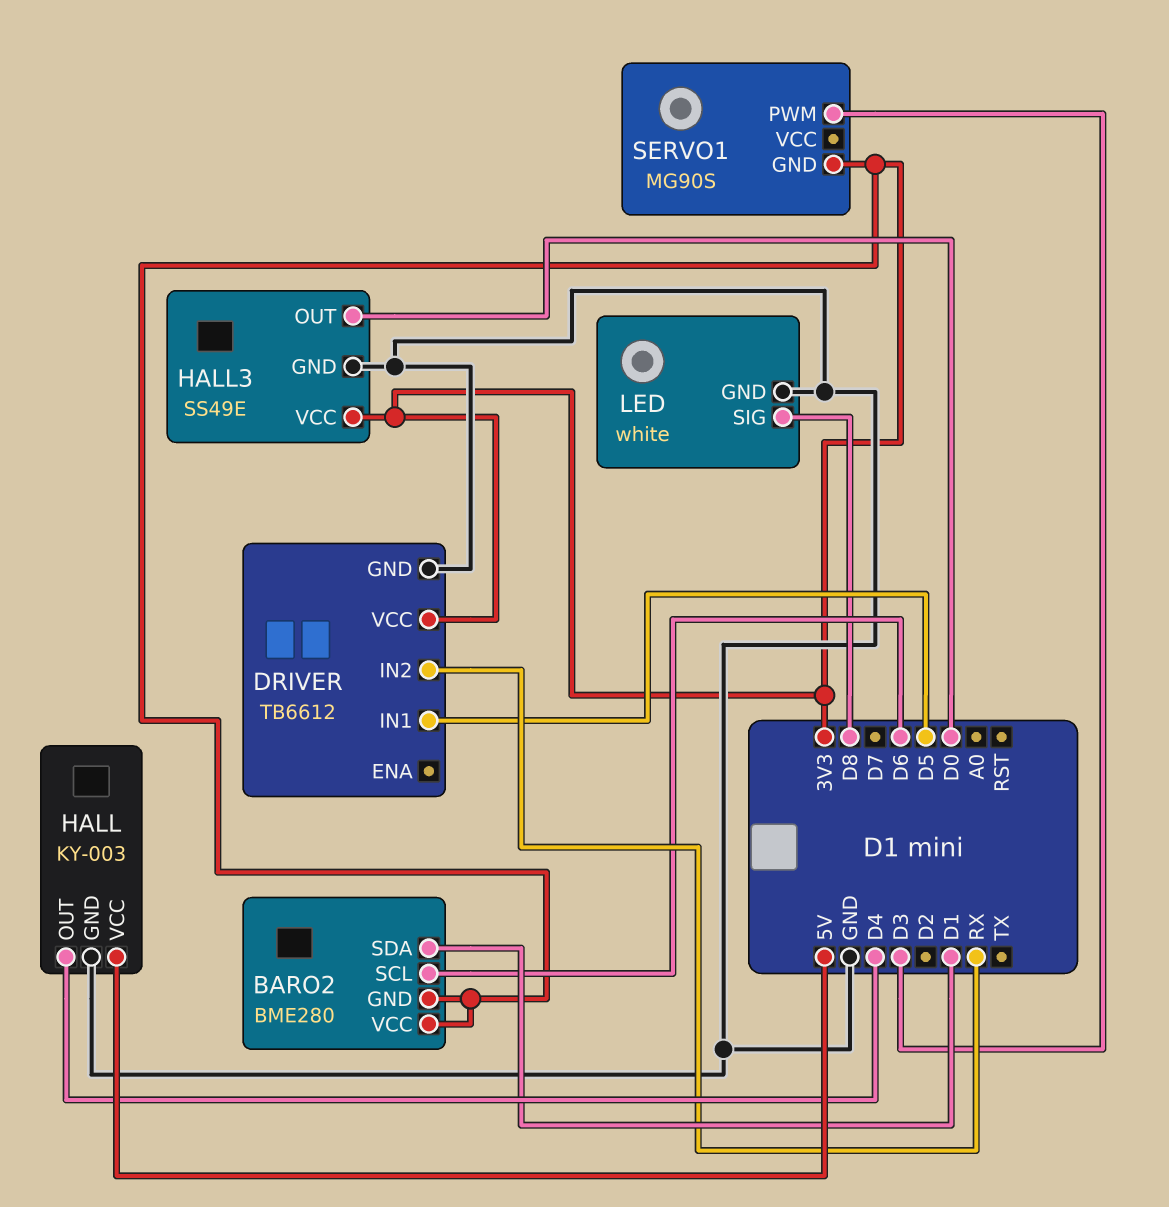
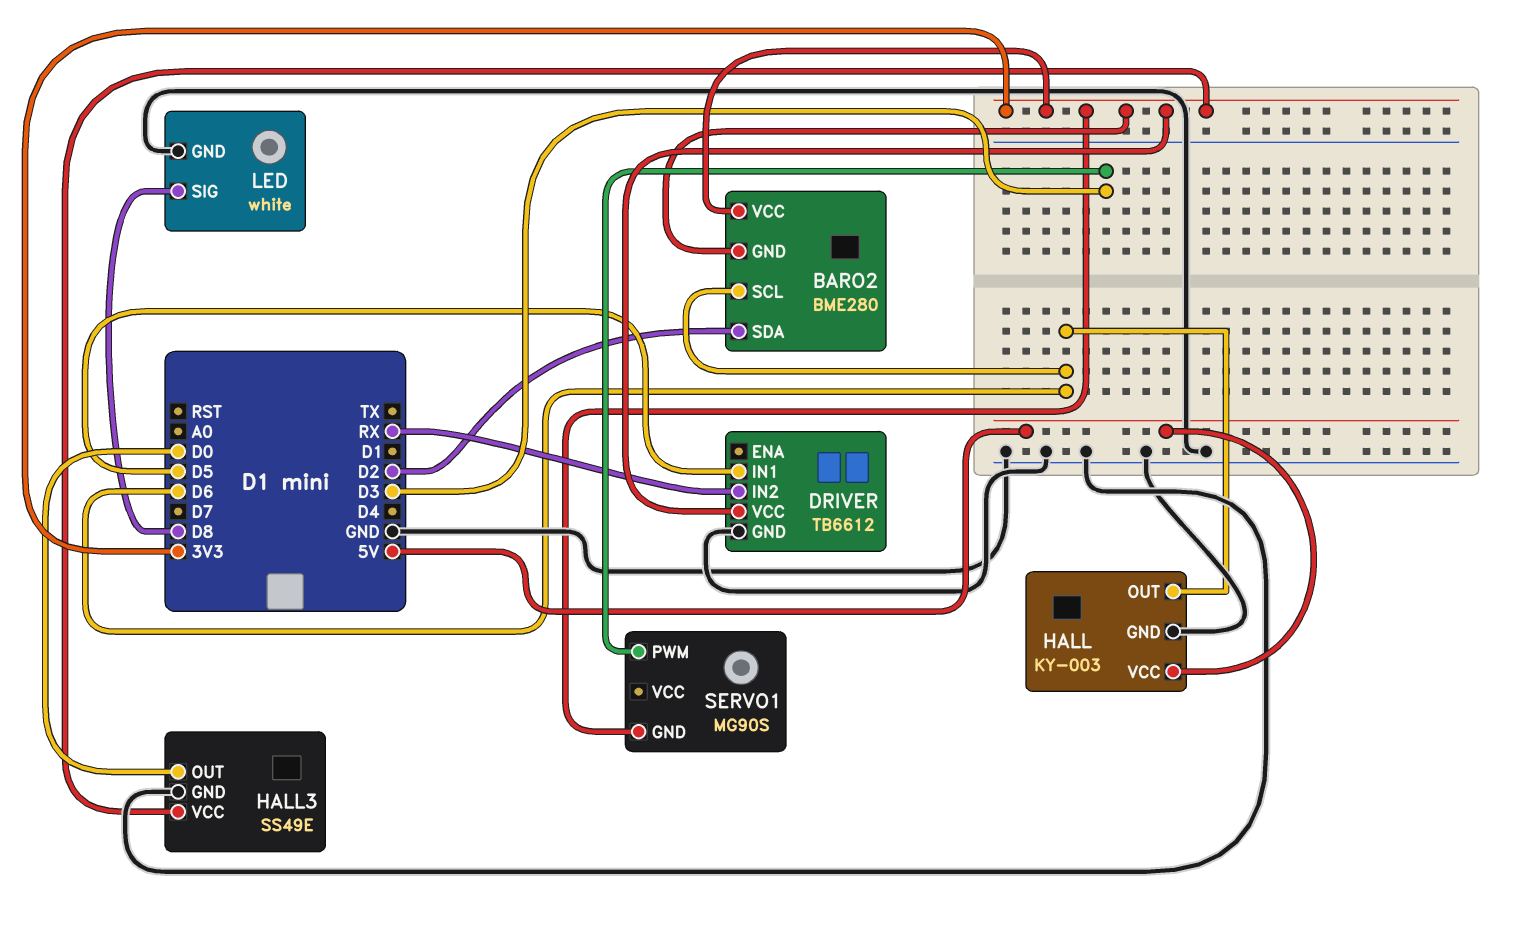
BARO2 pin SDA: D1 -> D2
HALL pin OUT: D4 -> D6

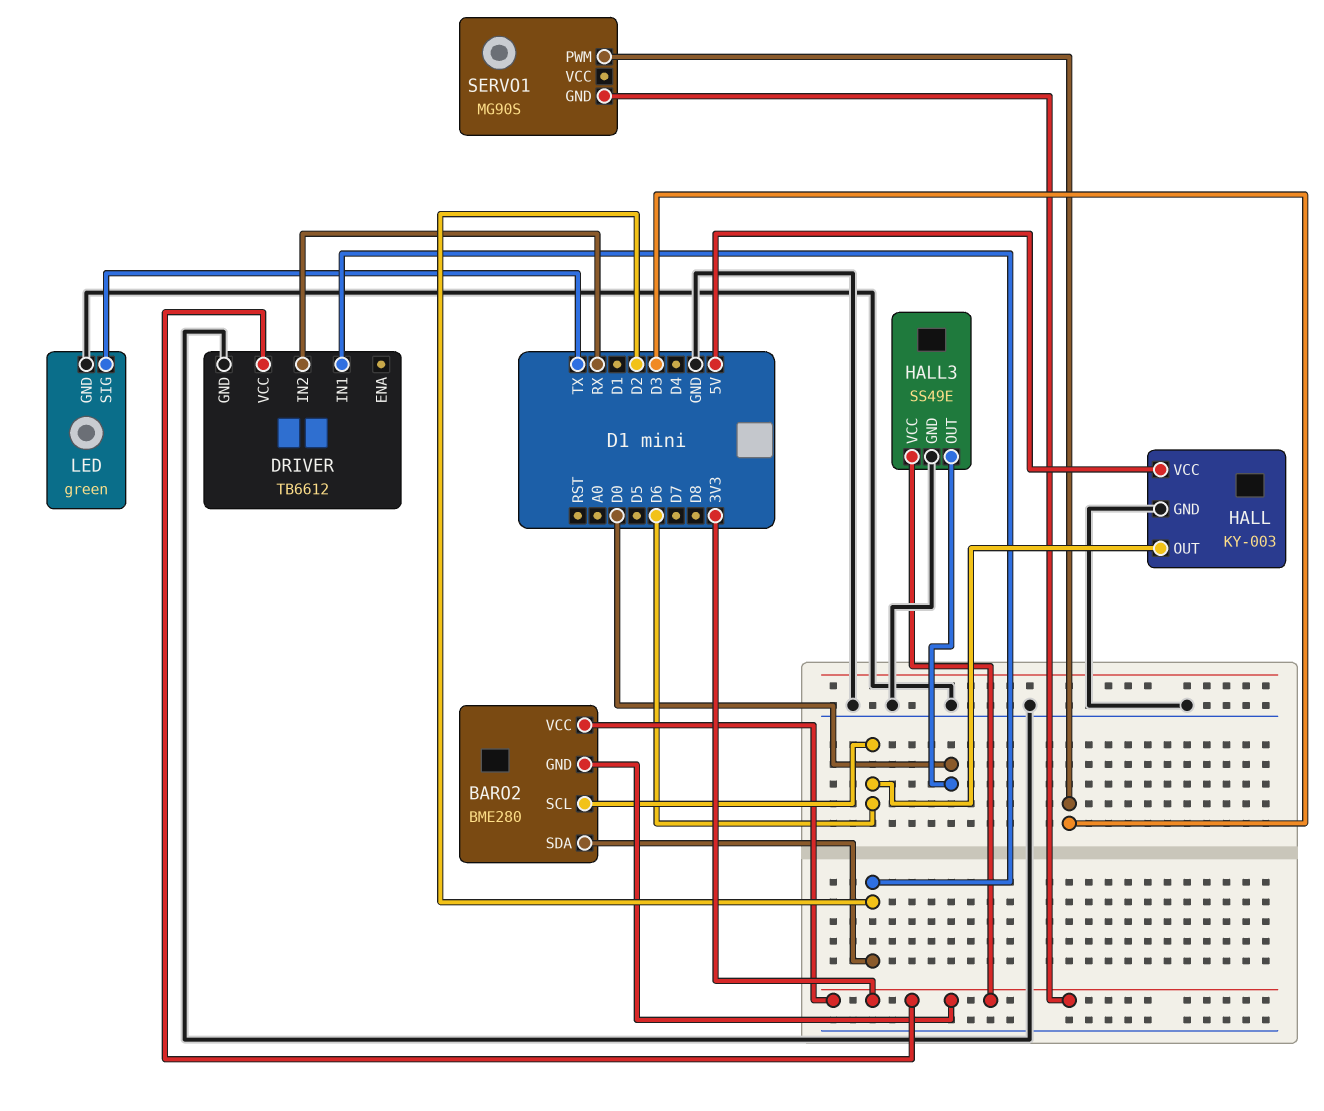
DRIVER pin IN1: D5 -> D2
LED: white -> green
LED pin SIG: D8 -> TX

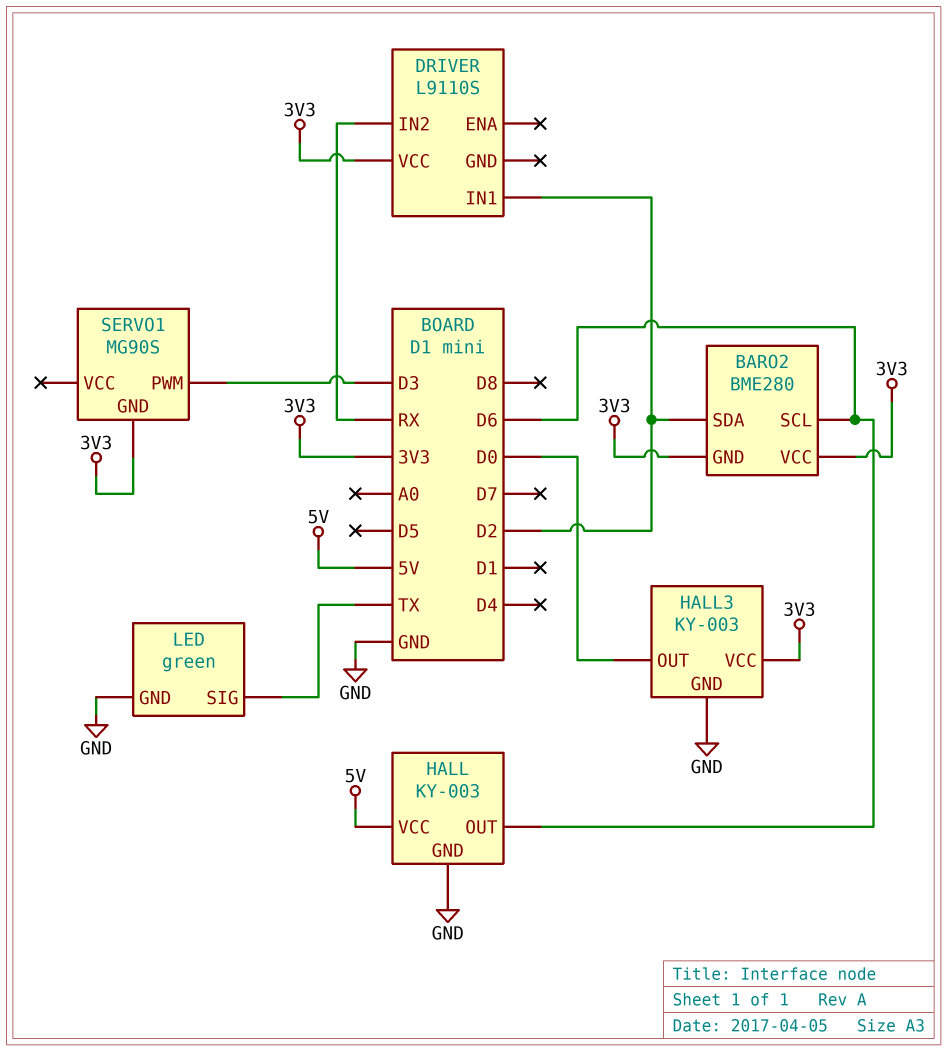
DRIVER: TB6612 -> L9110S
DRIVER pin GND: GND -> none
HALL3: SS49E -> KY-003

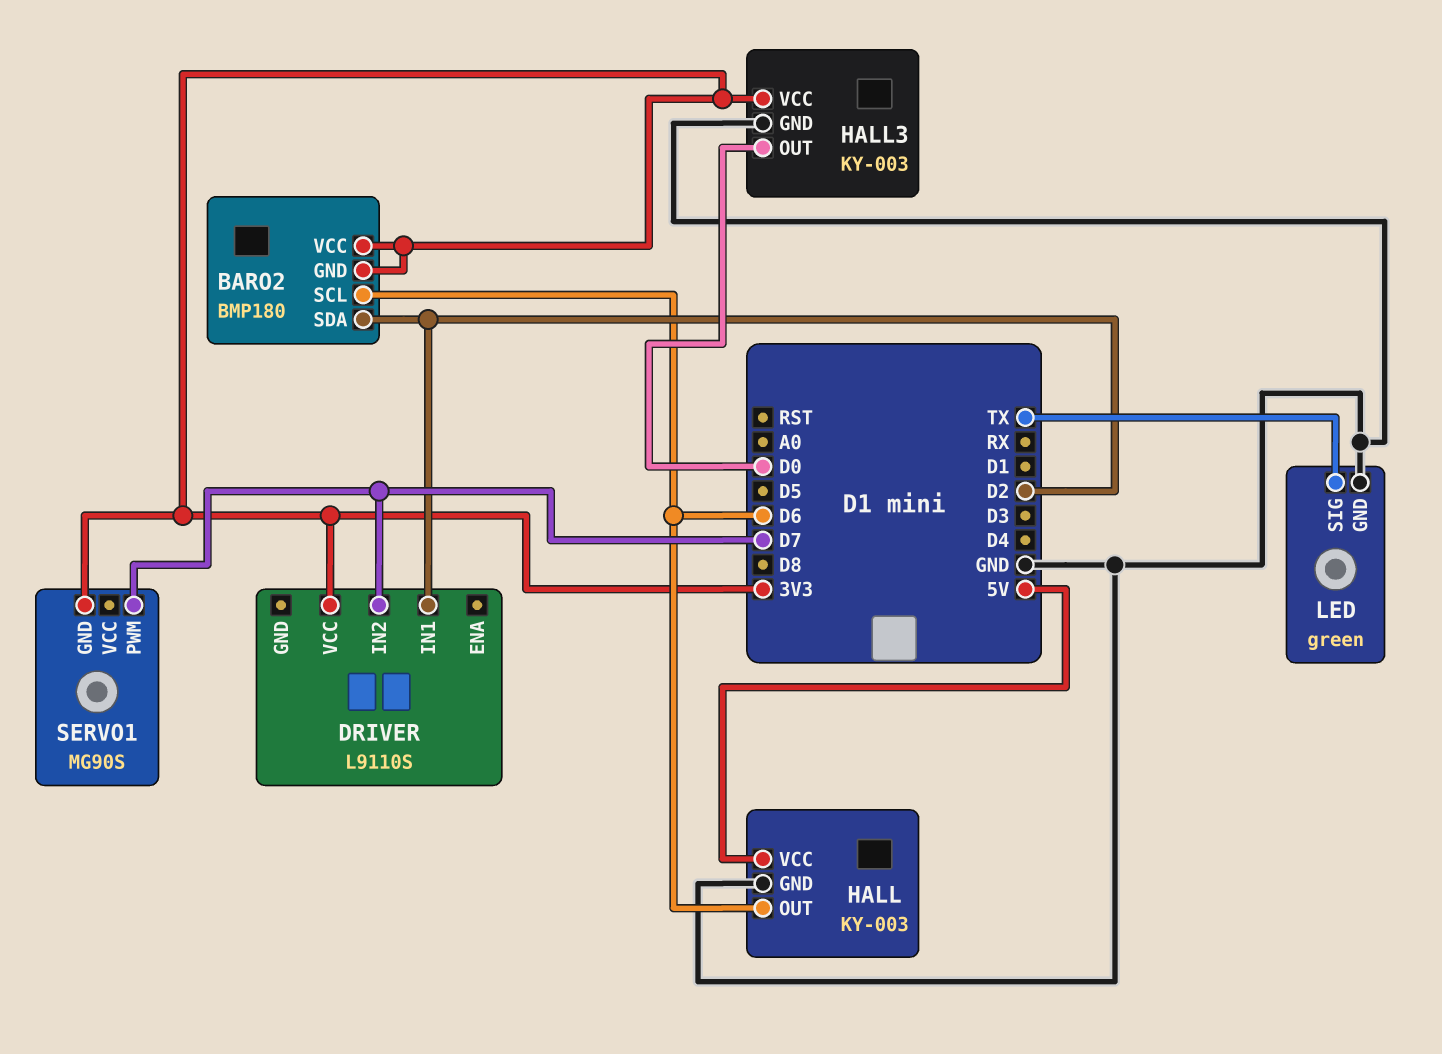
BARO2: BME280 -> BMP180
DRIVER pin IN2: RX -> D7
SERVO1 pin PWM: D3 -> D7

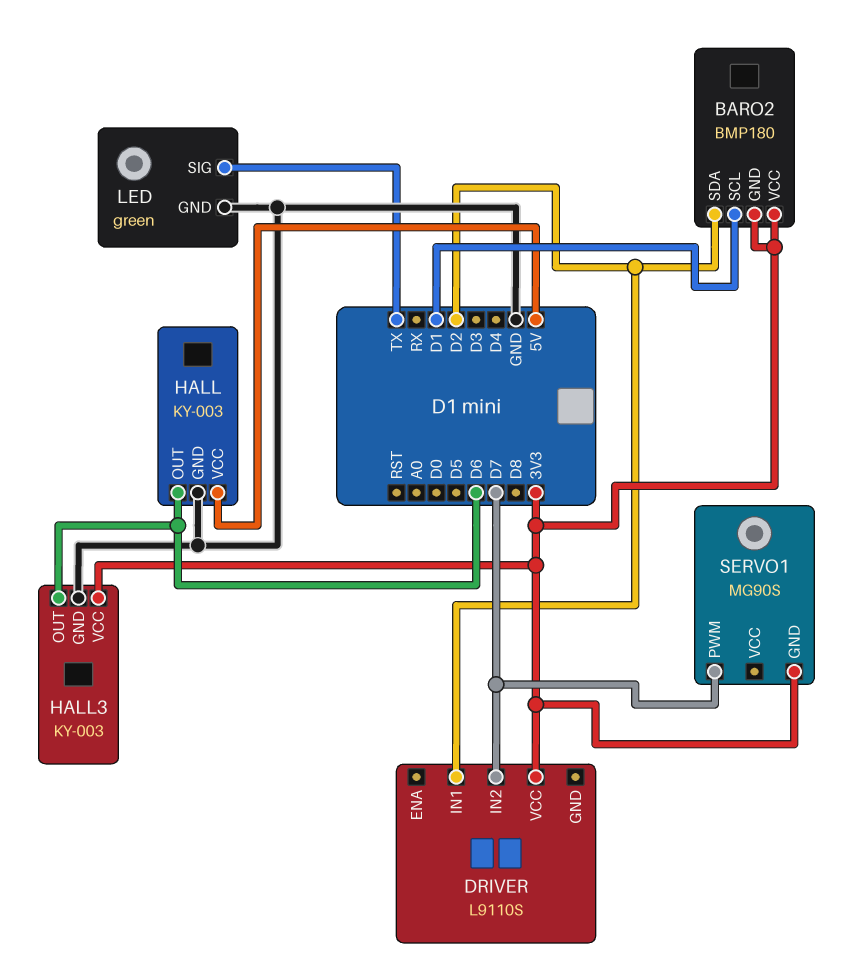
BARO2 pin SCL: D6 -> D1
HALL3 pin OUT: D0 -> D6

